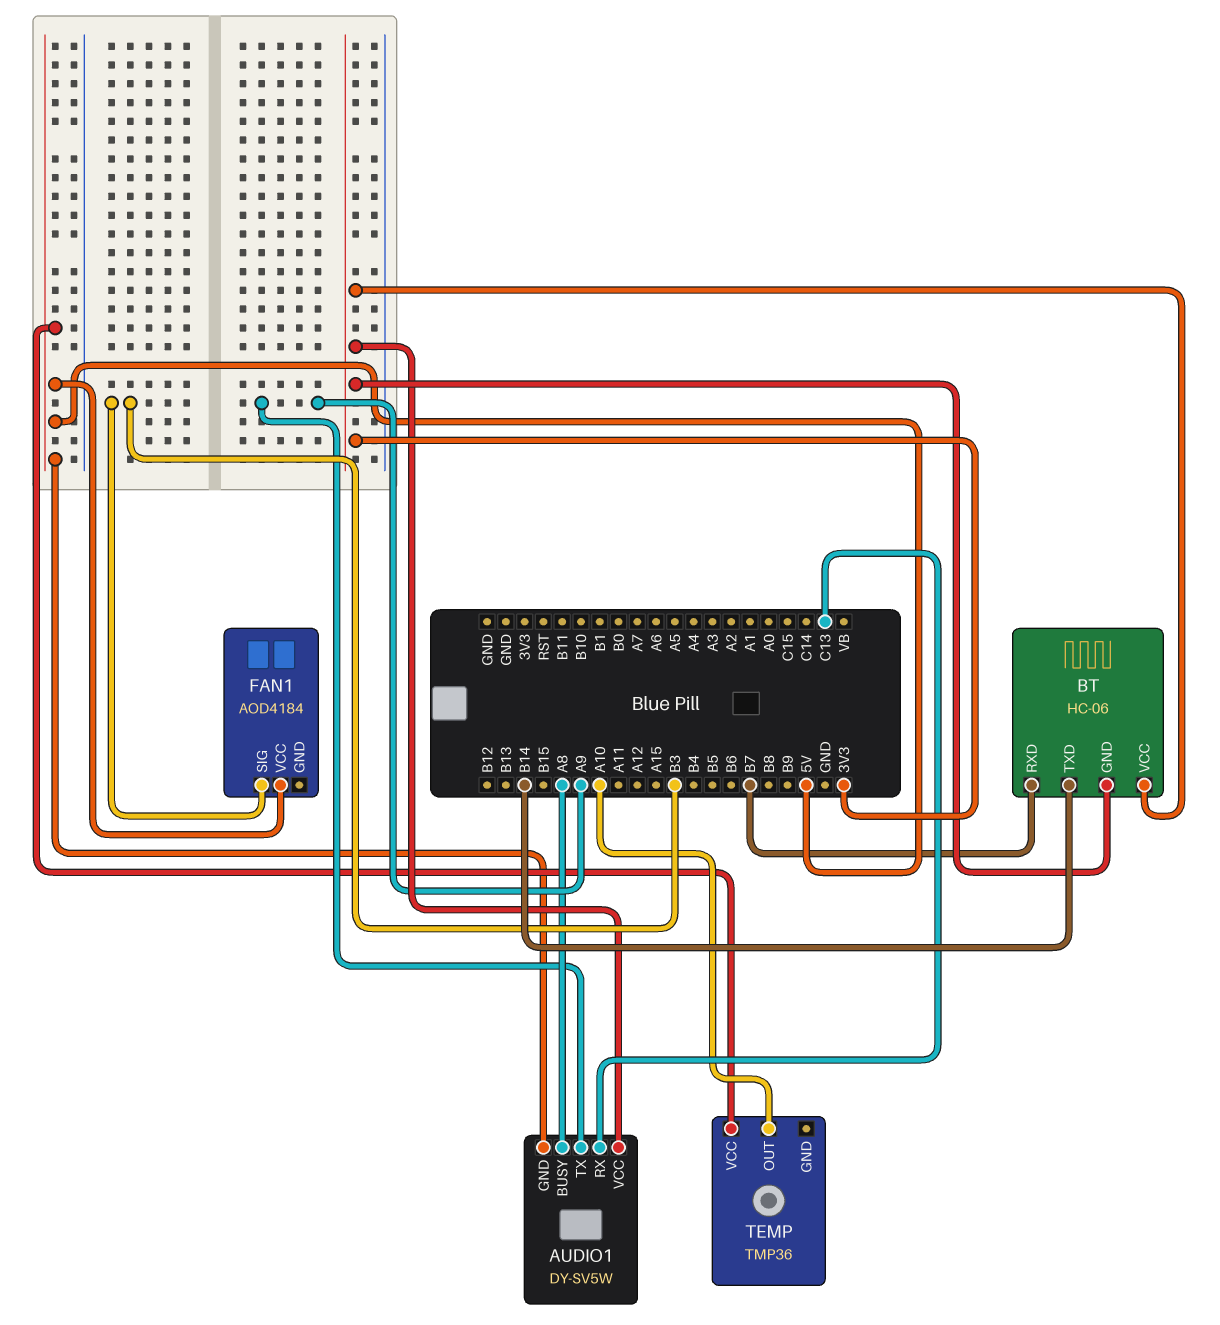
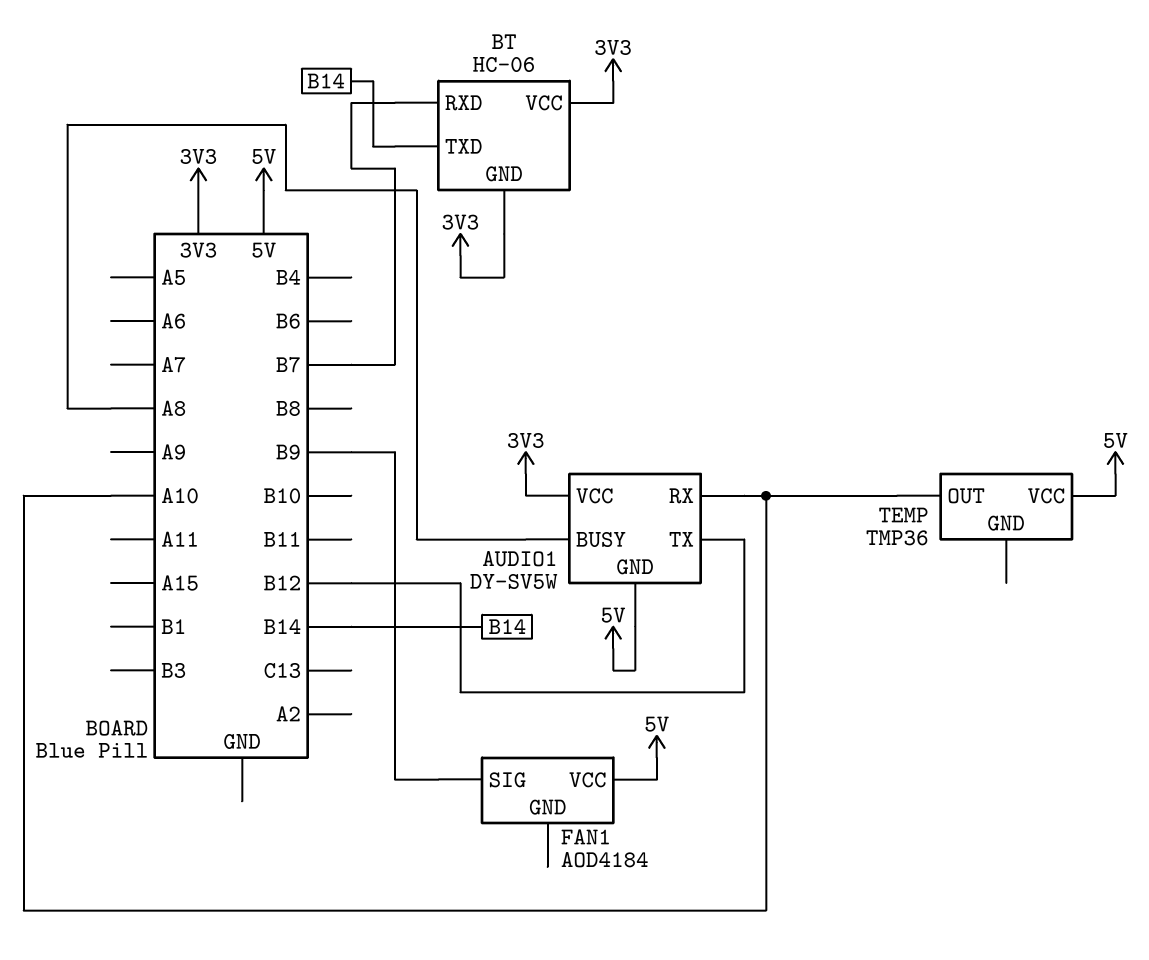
AUDIO1 pin RX: C13 -> A10
AUDIO1 pin TX: A9 -> B12
FAN1 pin SIG: B3 -> B9

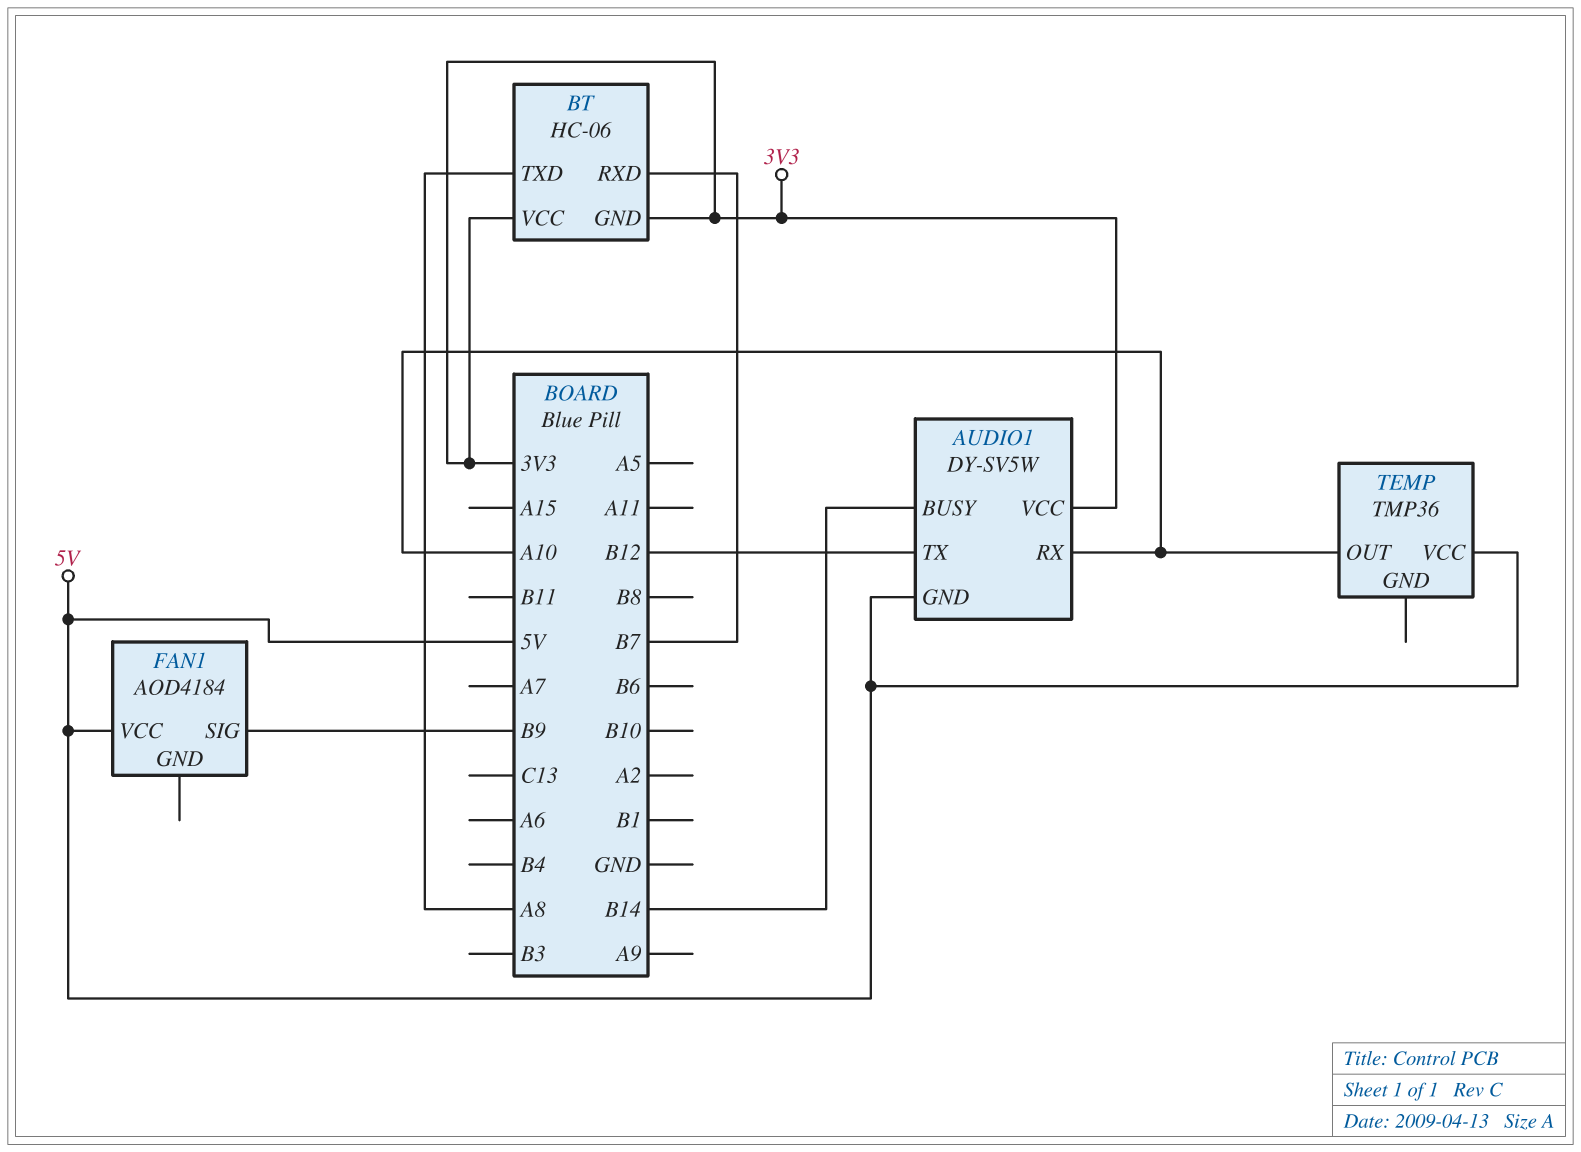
AUDIO1 pin BUSY: A8 -> B14
BT pin TXD: B14 -> A8

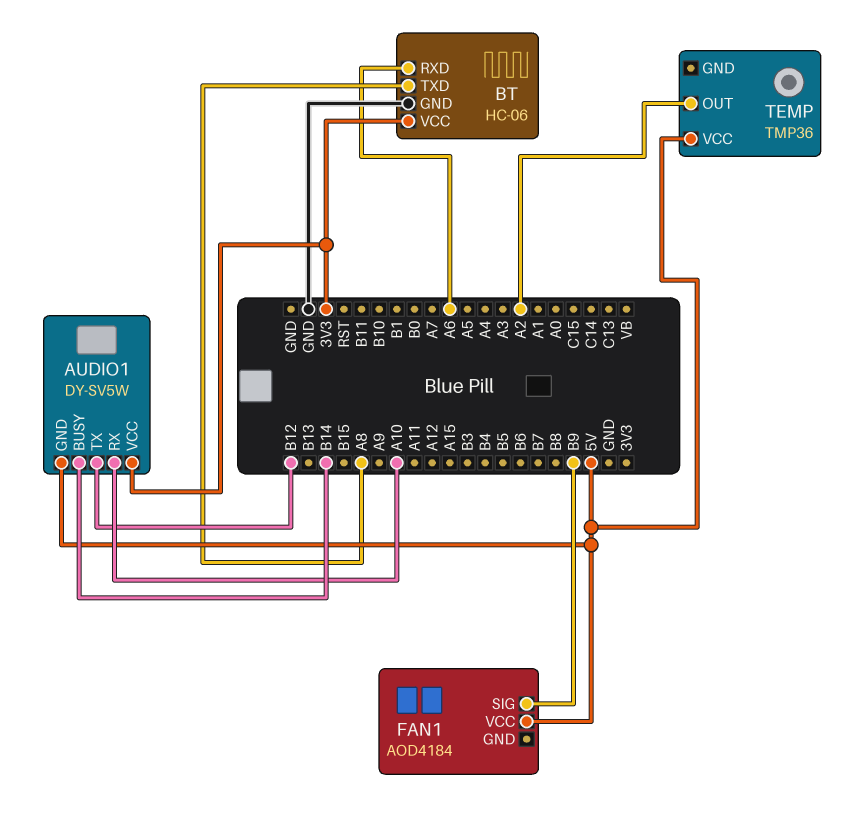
BT pin GND: 3V3 -> GND
BT pin RXD: B7 -> A6
TEMP pin OUT: A10 -> A2

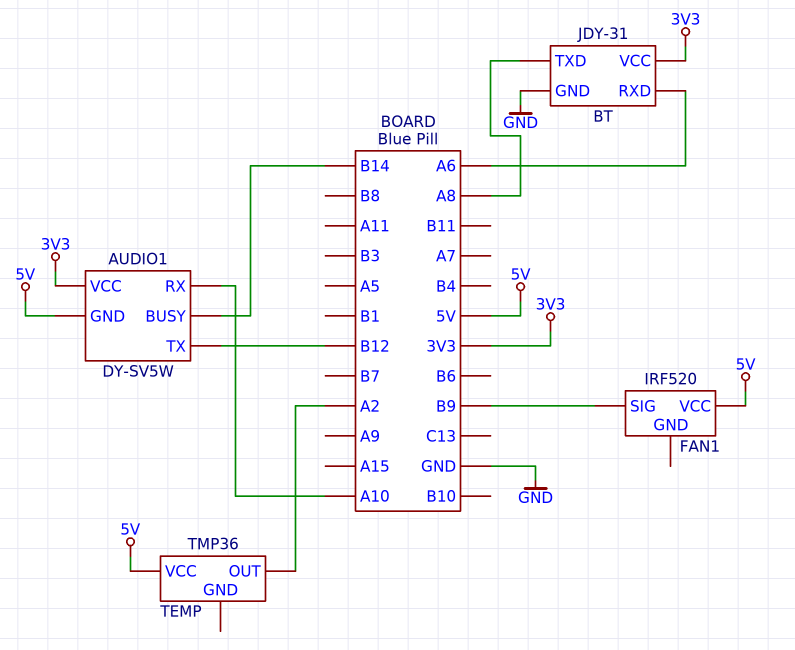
BT: HC-06 -> JDY-31
FAN1: AOD4184 -> IRF520

